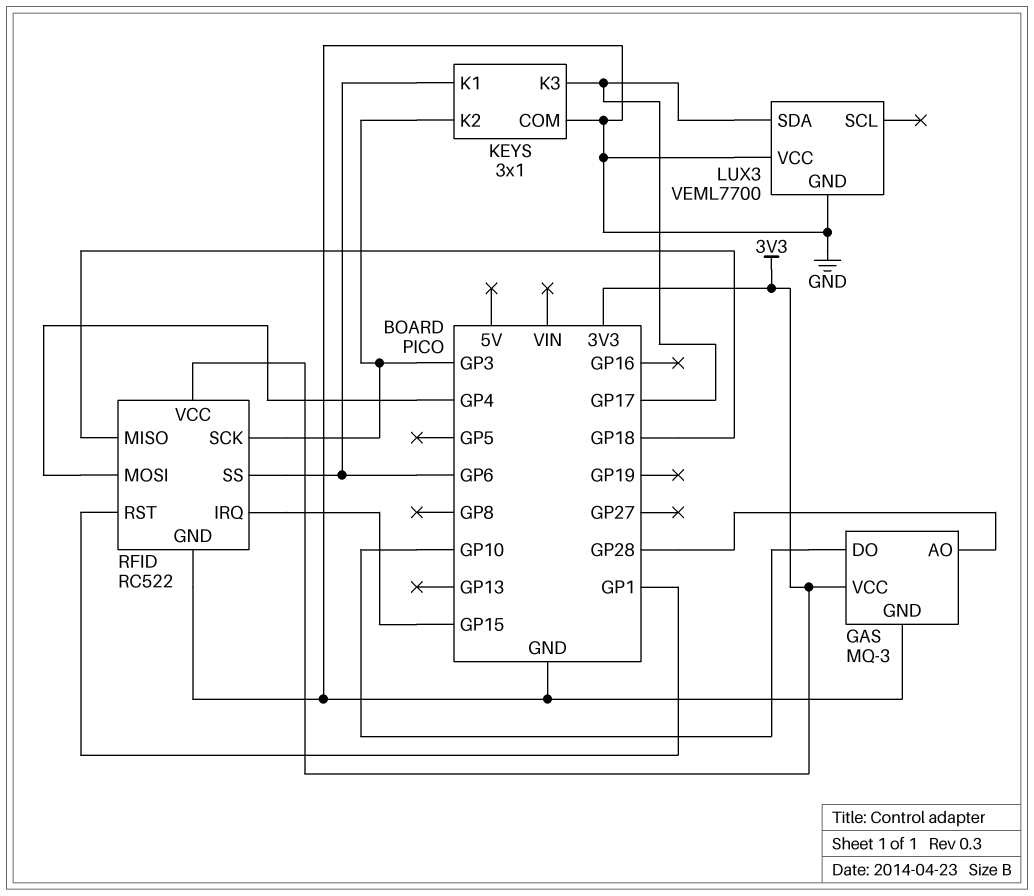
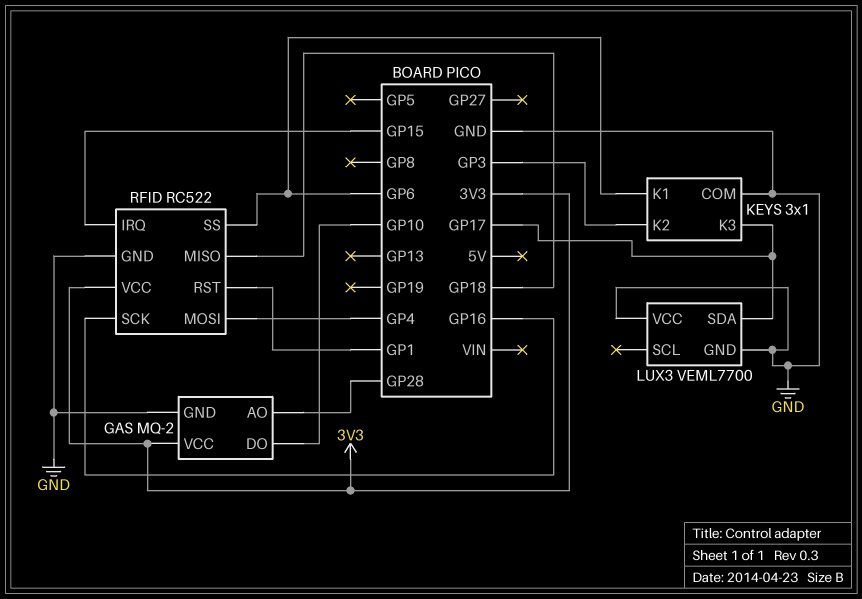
GAS: MQ-3 -> MQ-2
RFID pin SCK: GP3 -> GP16

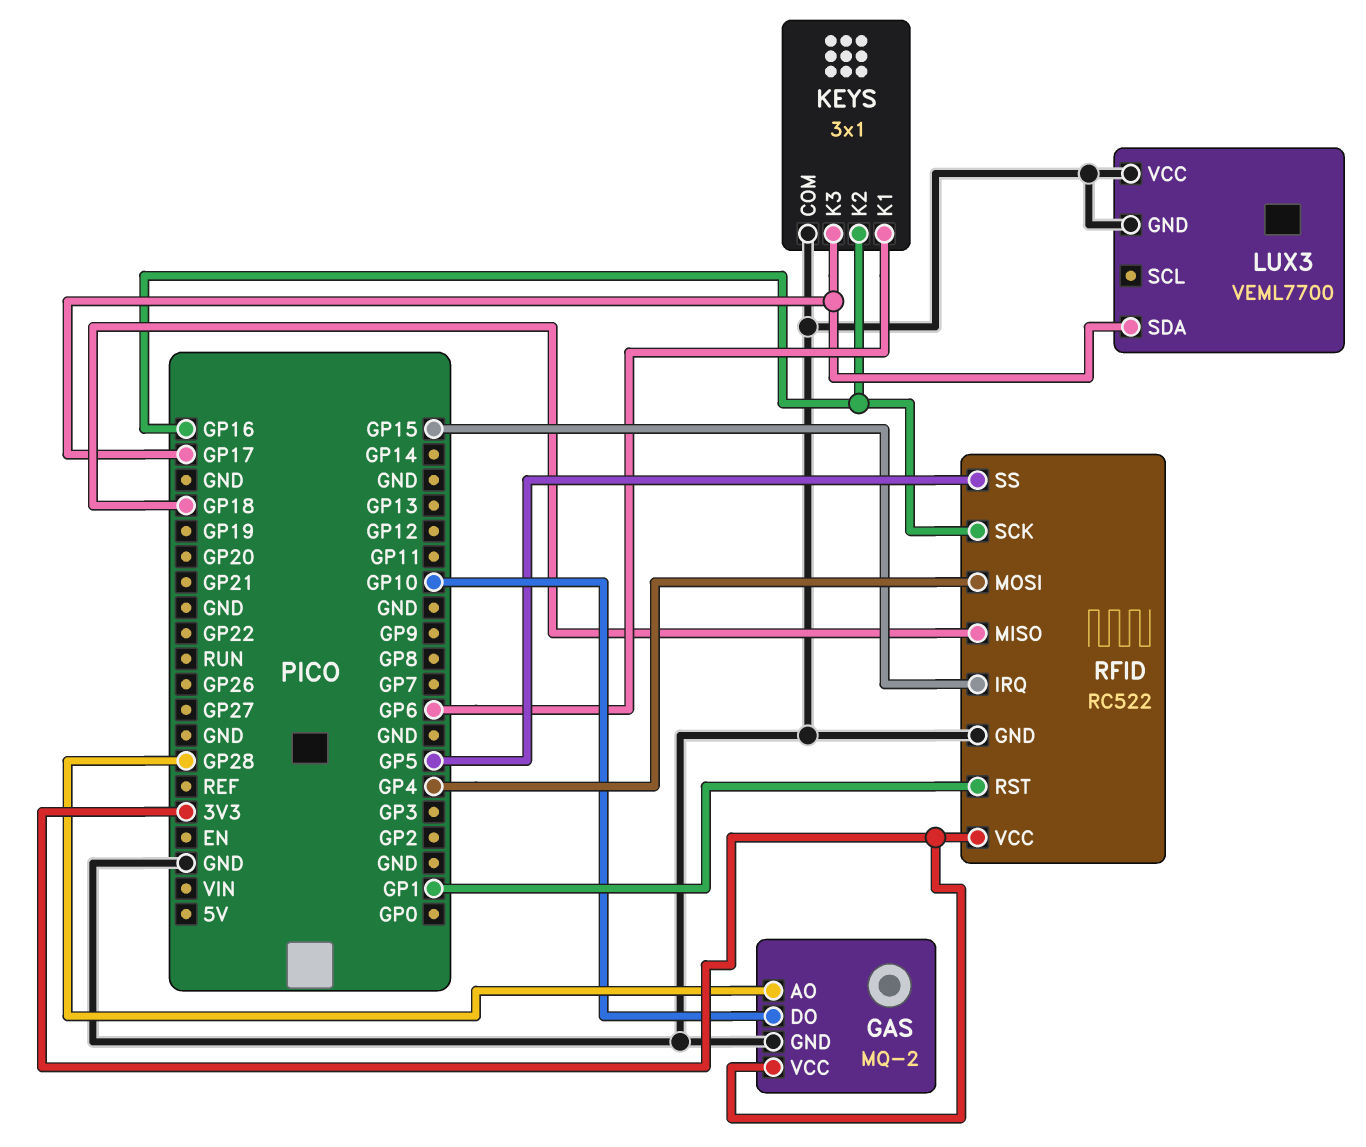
KEYS pin K2: GP3 -> GP16
RFID pin SS: GP6 -> GP5

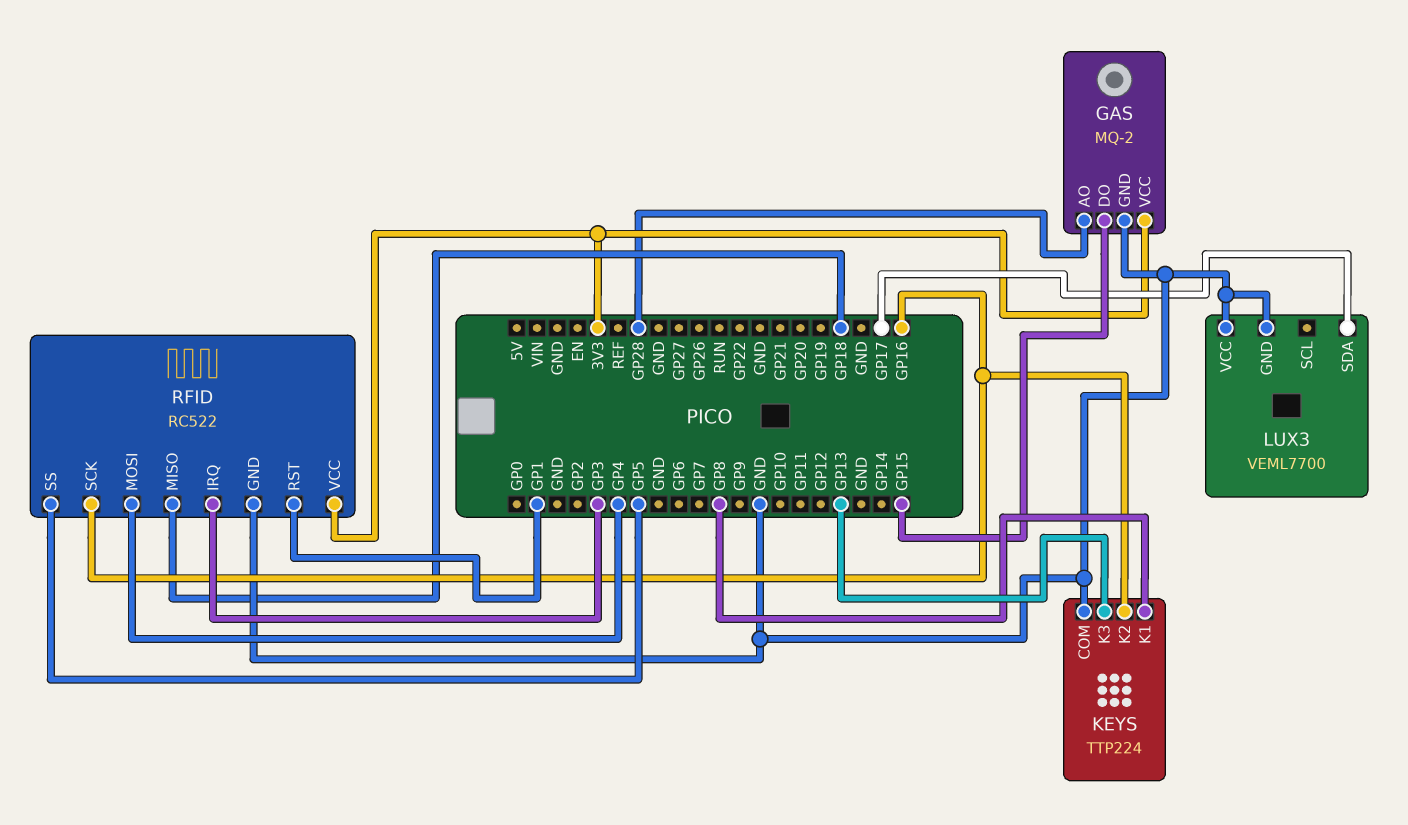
GAS pin DO: GP10 -> GP15
KEYS: 3x1 -> TTP224
KEYS pin K1: GP6 -> GP8
KEYS pin K3: GP17 -> GP13
RFID pin IRQ: GP15 -> GP3

